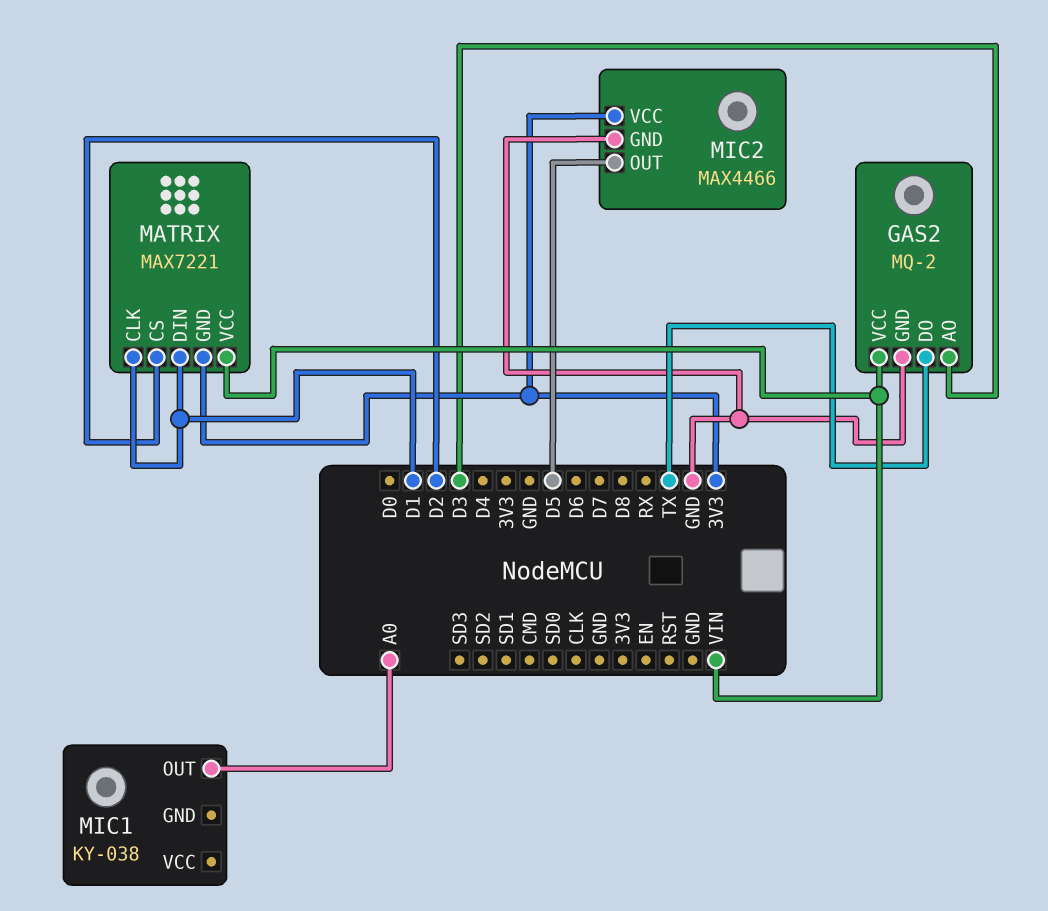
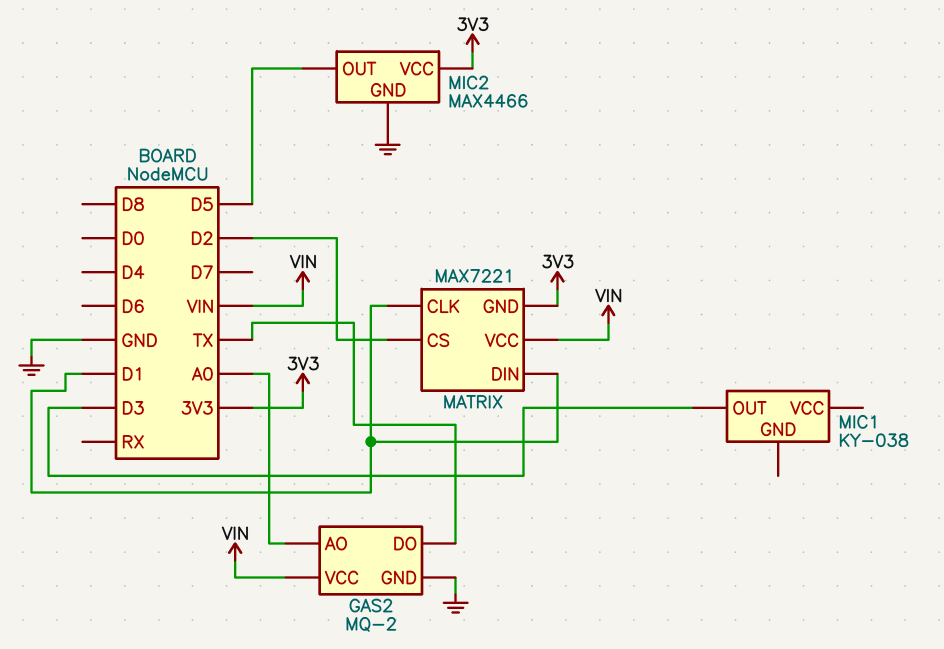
GAS2 pin AO: D3 -> A0
MIC1 pin OUT: A0 -> D3

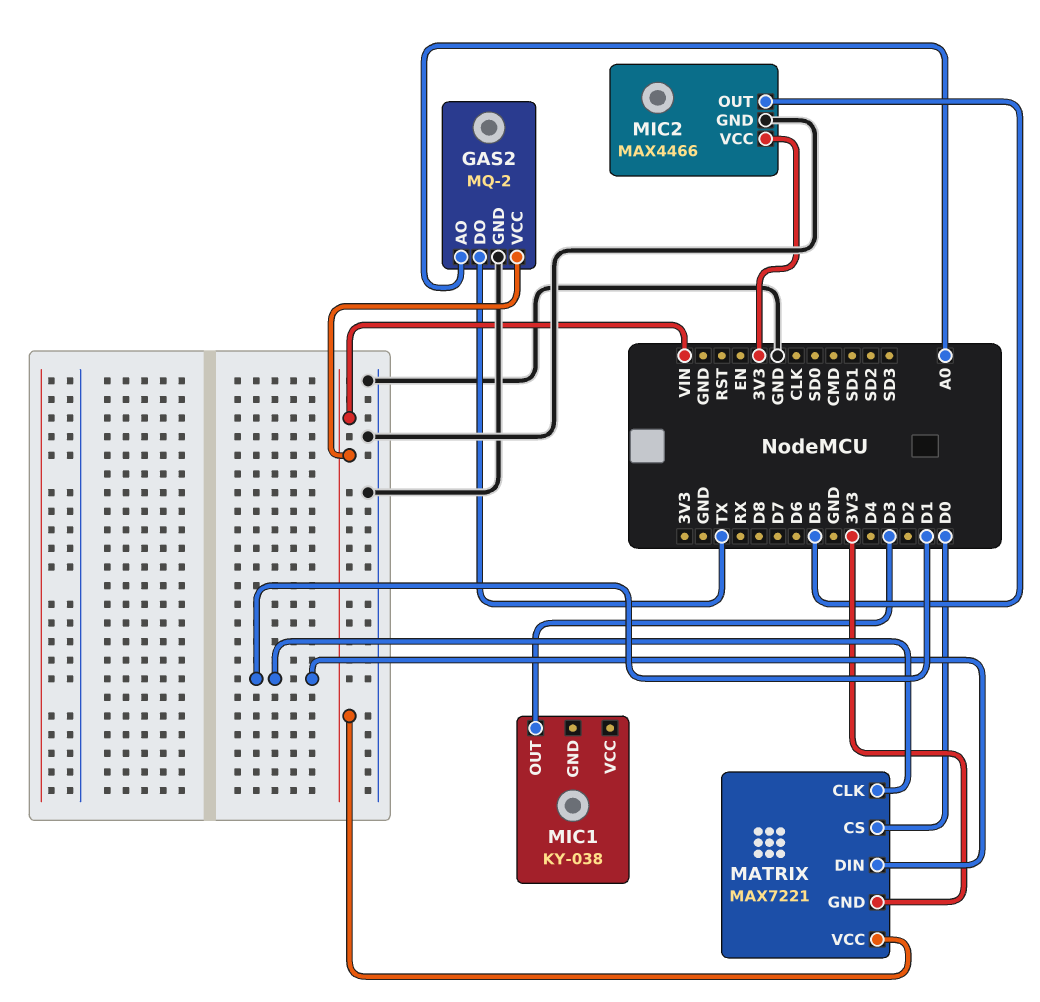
MATRIX pin CS: D2 -> D0

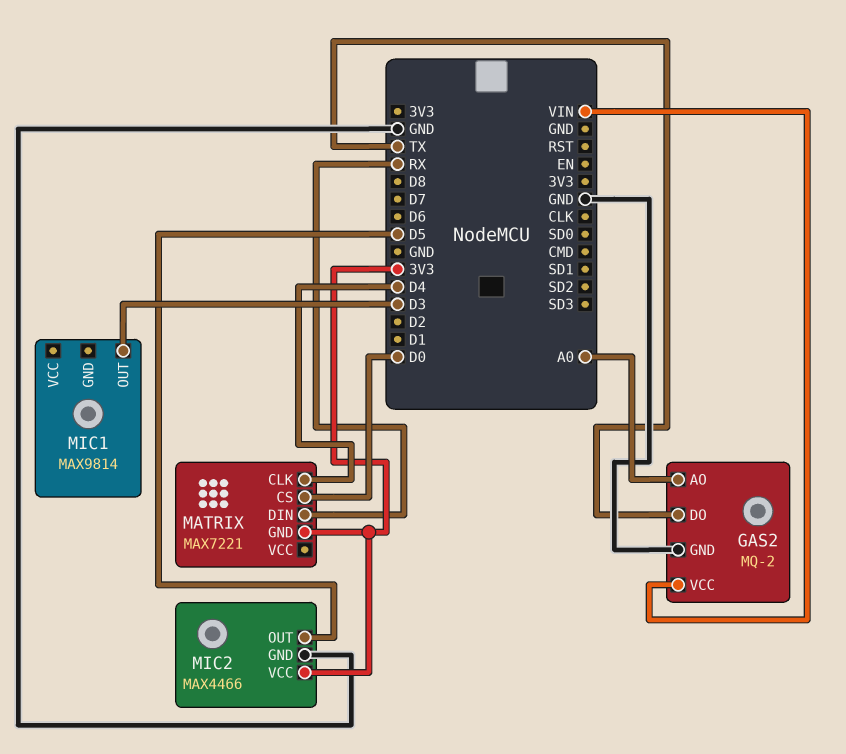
MATRIX pin CLK: D1 -> D4
MATRIX pin DIN: D1 -> RX
MATRIX pin VCC: VIN -> none
MIC1: KY-038 -> MAX9814

